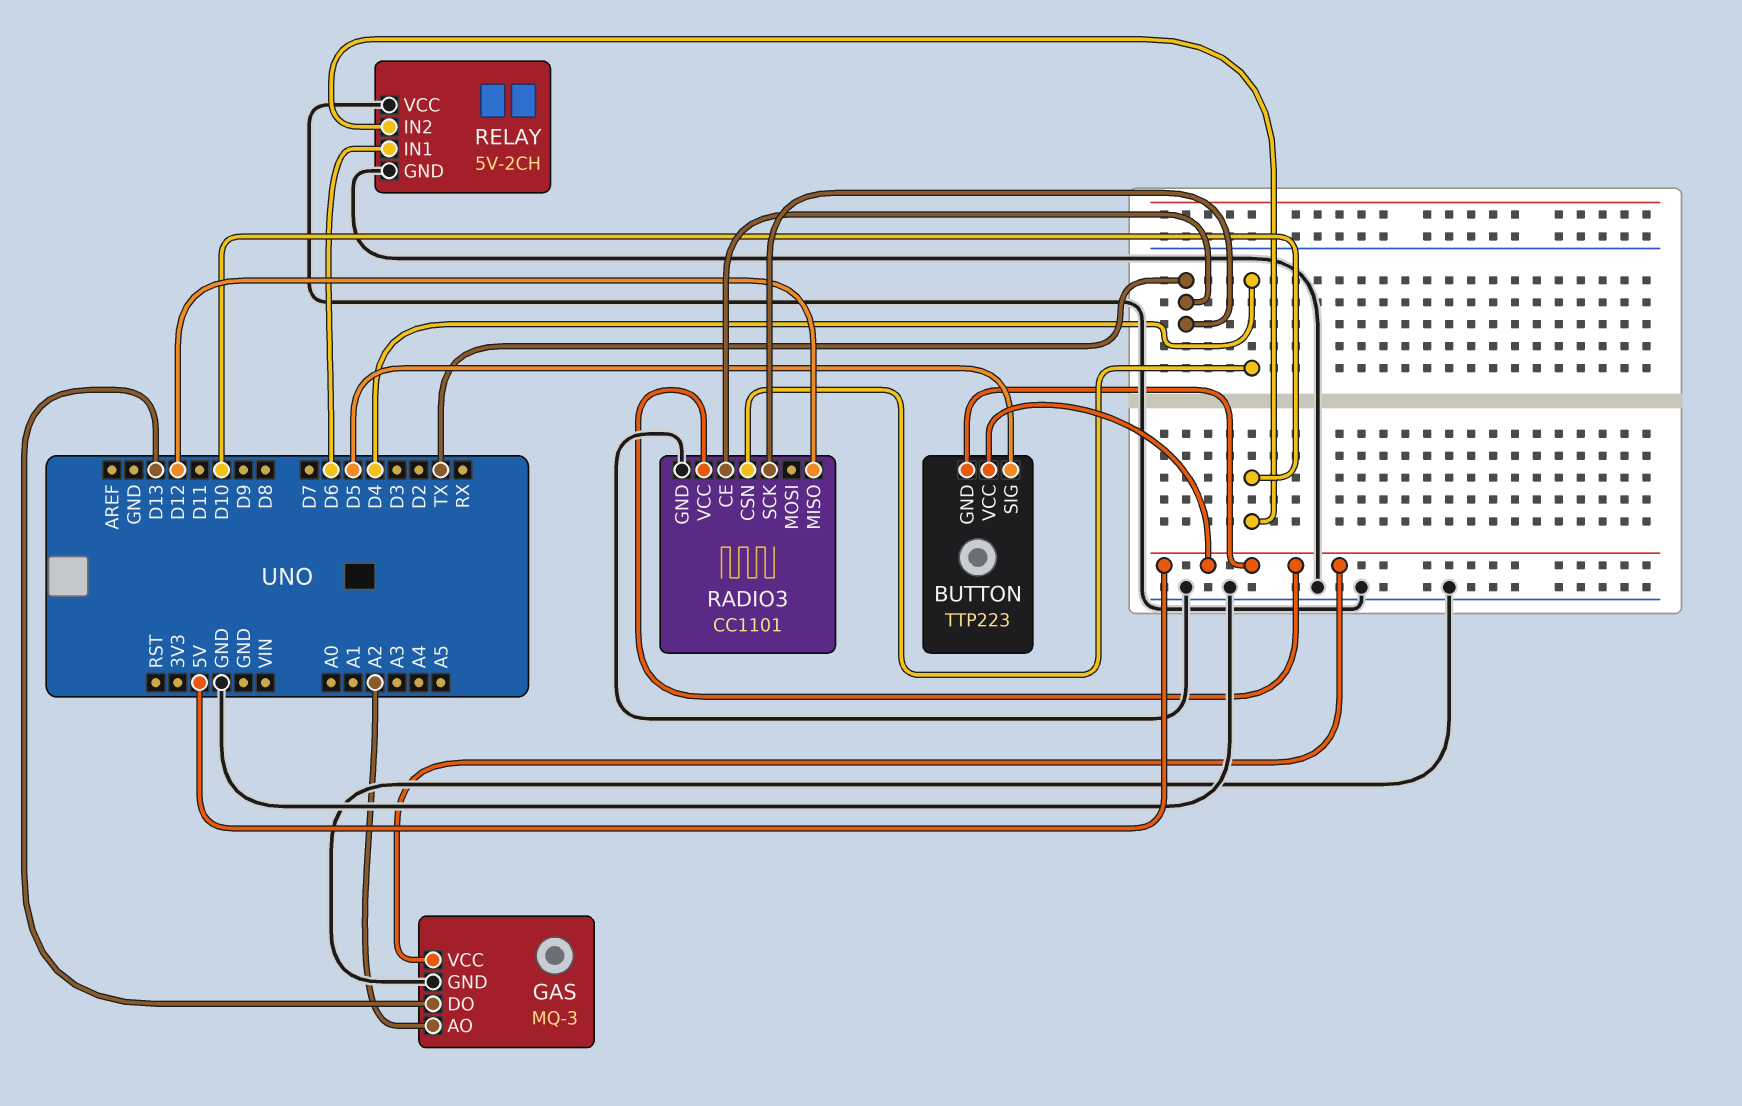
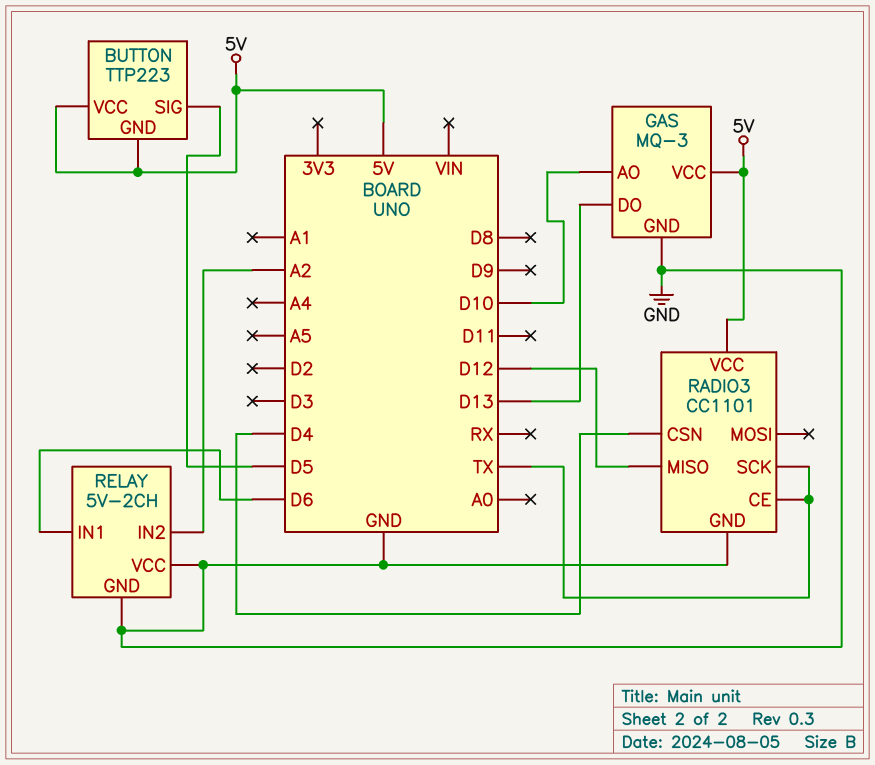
GAS pin AO: A2 -> D10
RELAY pin IN2: D10 -> A2

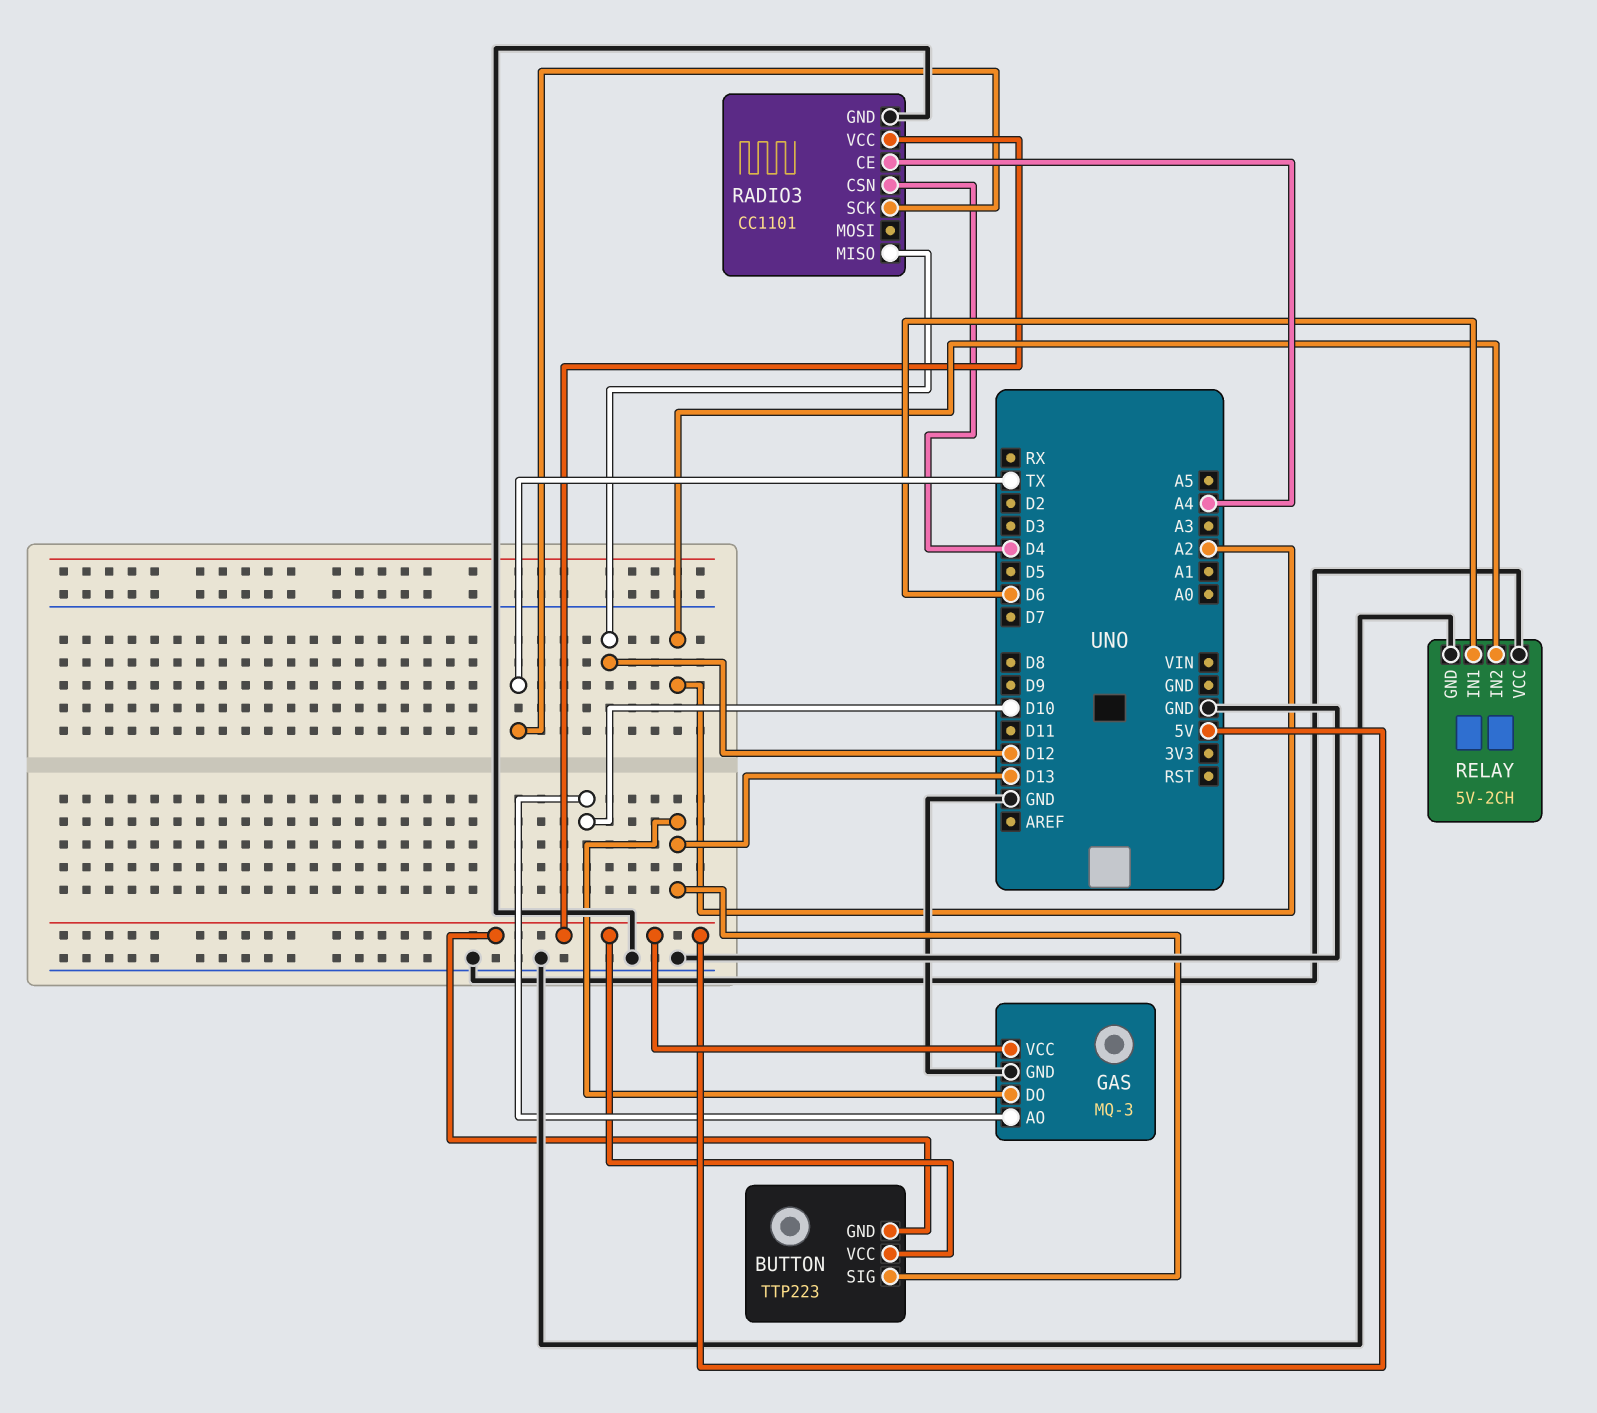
BUTTON pin SIG: D5 -> D13
RADIO3 pin CE: TX -> A4

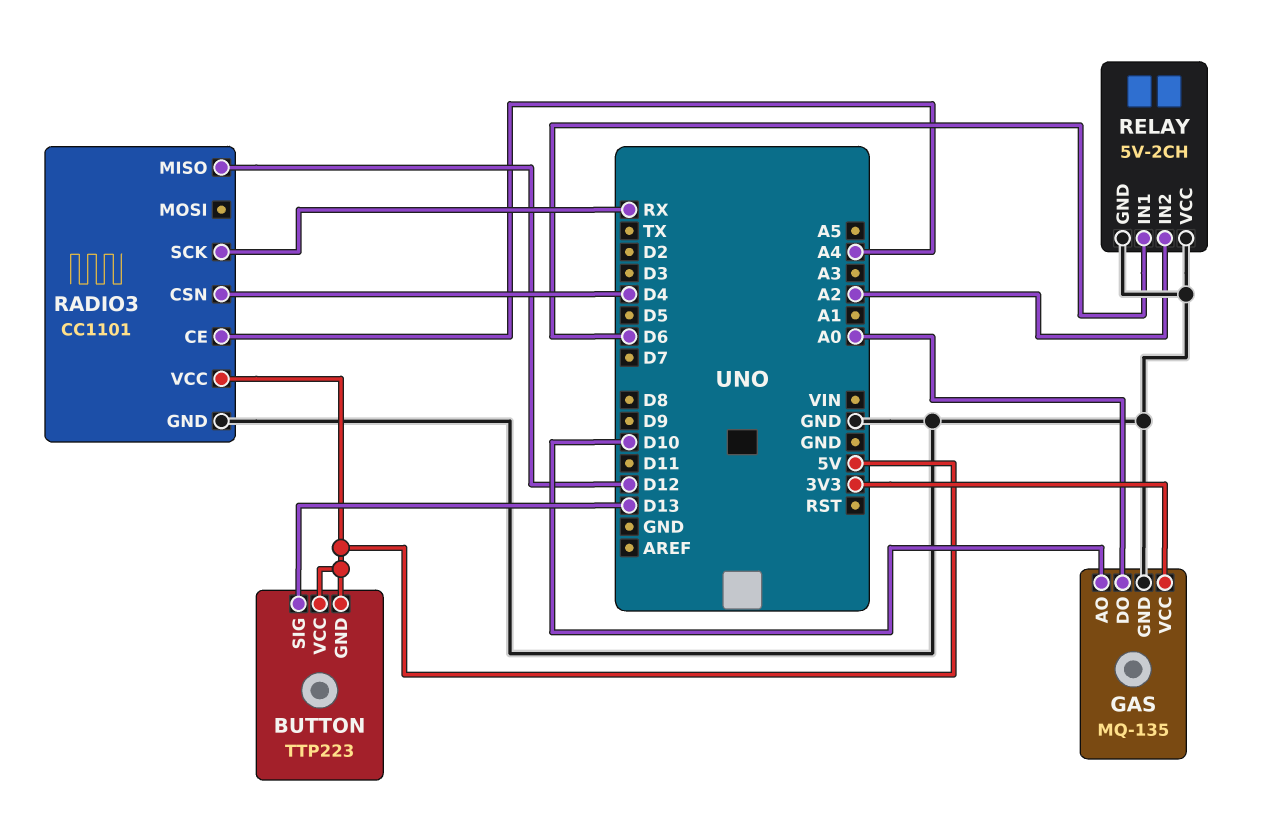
GAS: MQ-3 -> MQ-135
GAS pin DO: D13 -> A0
GAS pin VCC: 5V -> 3V3
RADIO3 pin SCK: TX -> RX

